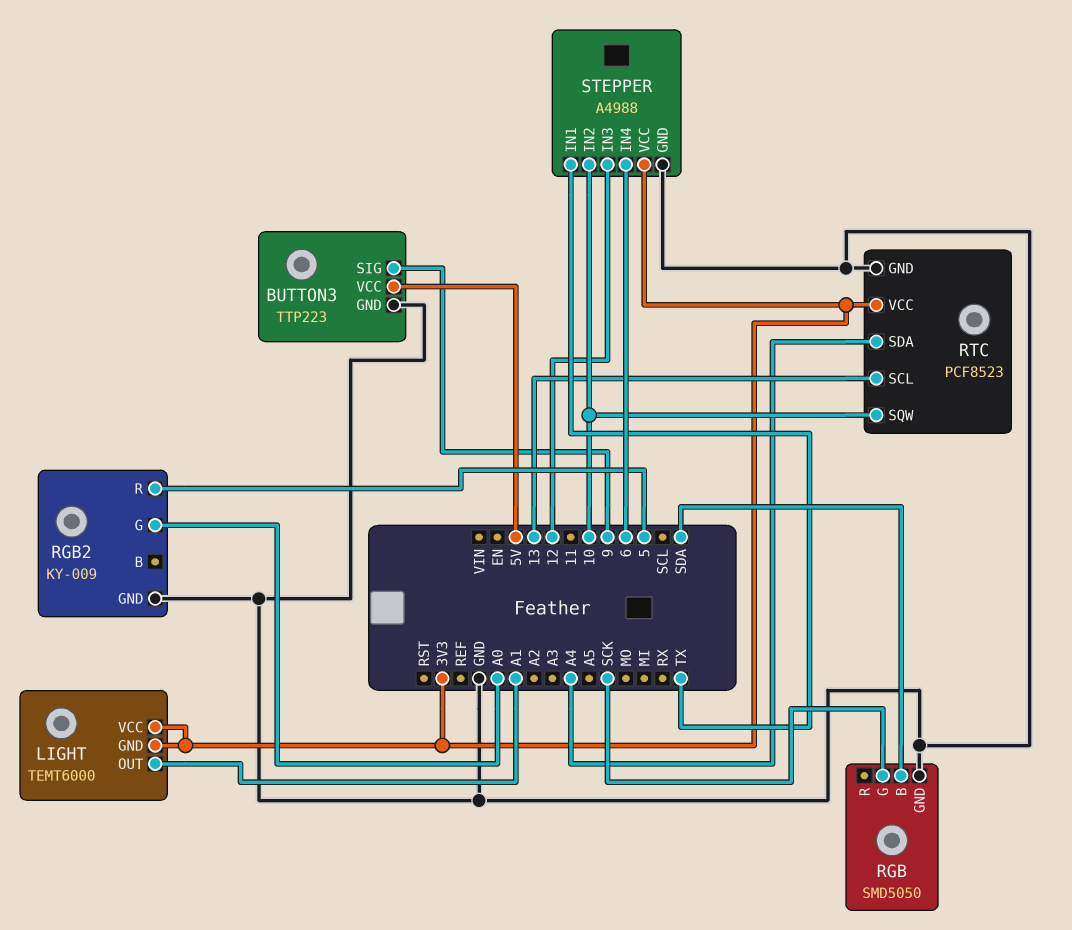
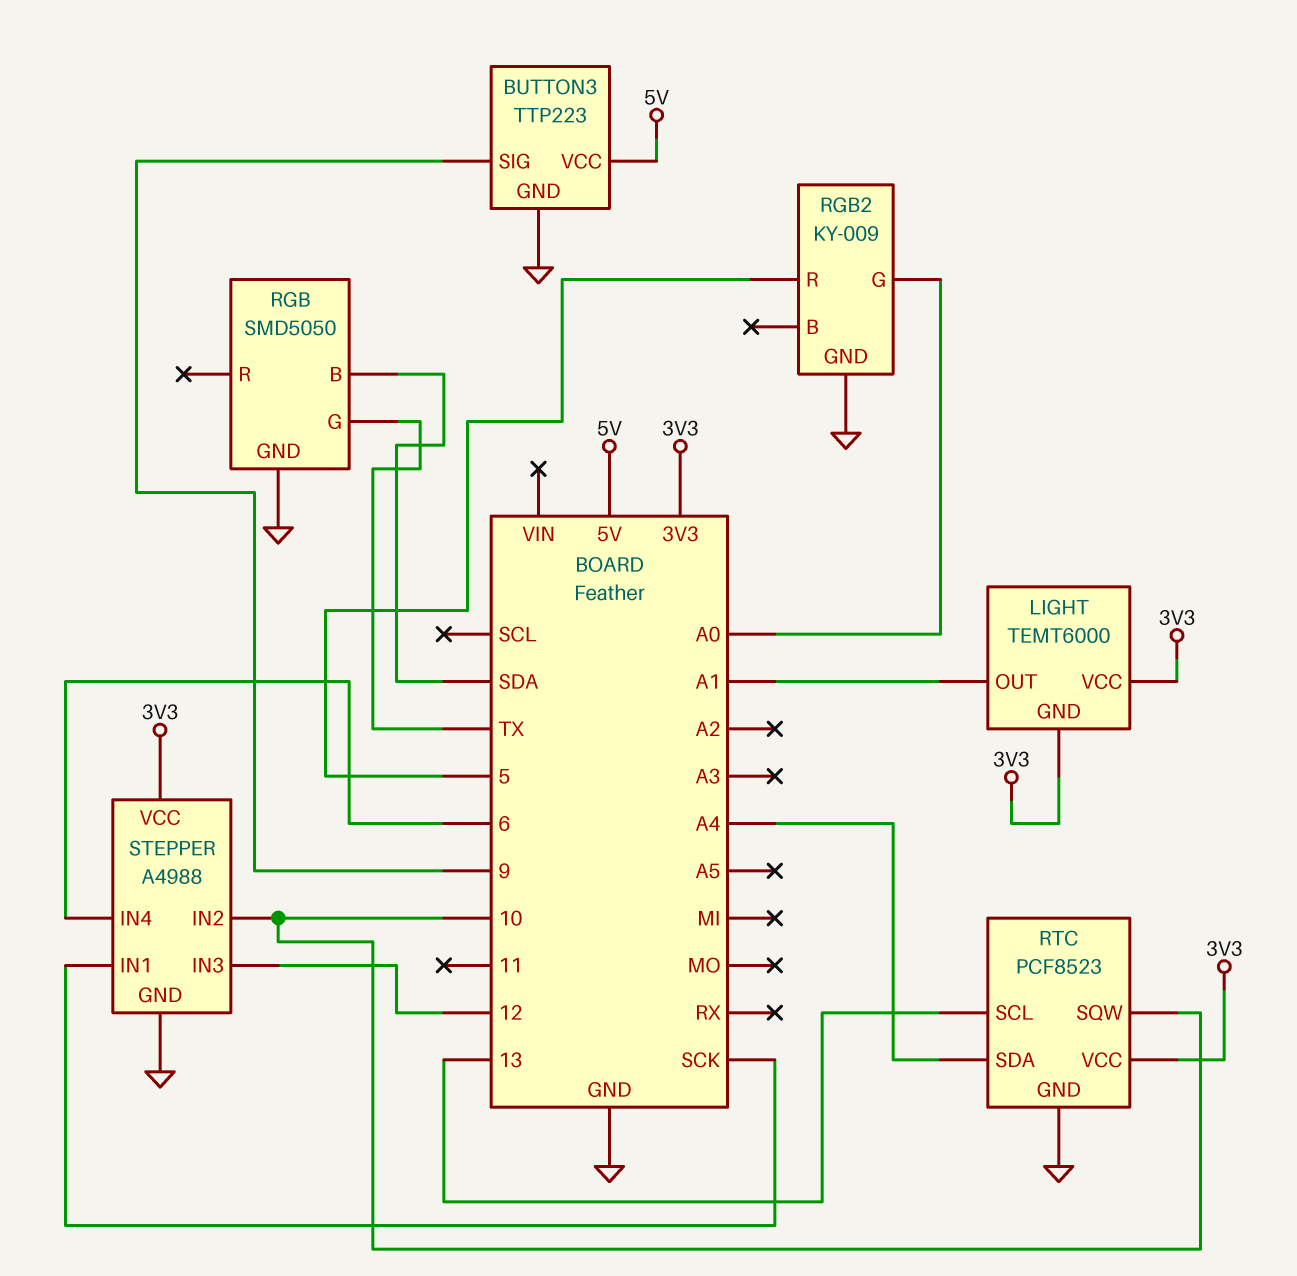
RGB pin G: SCK -> TX
STEPPER pin IN1: TX -> SCK

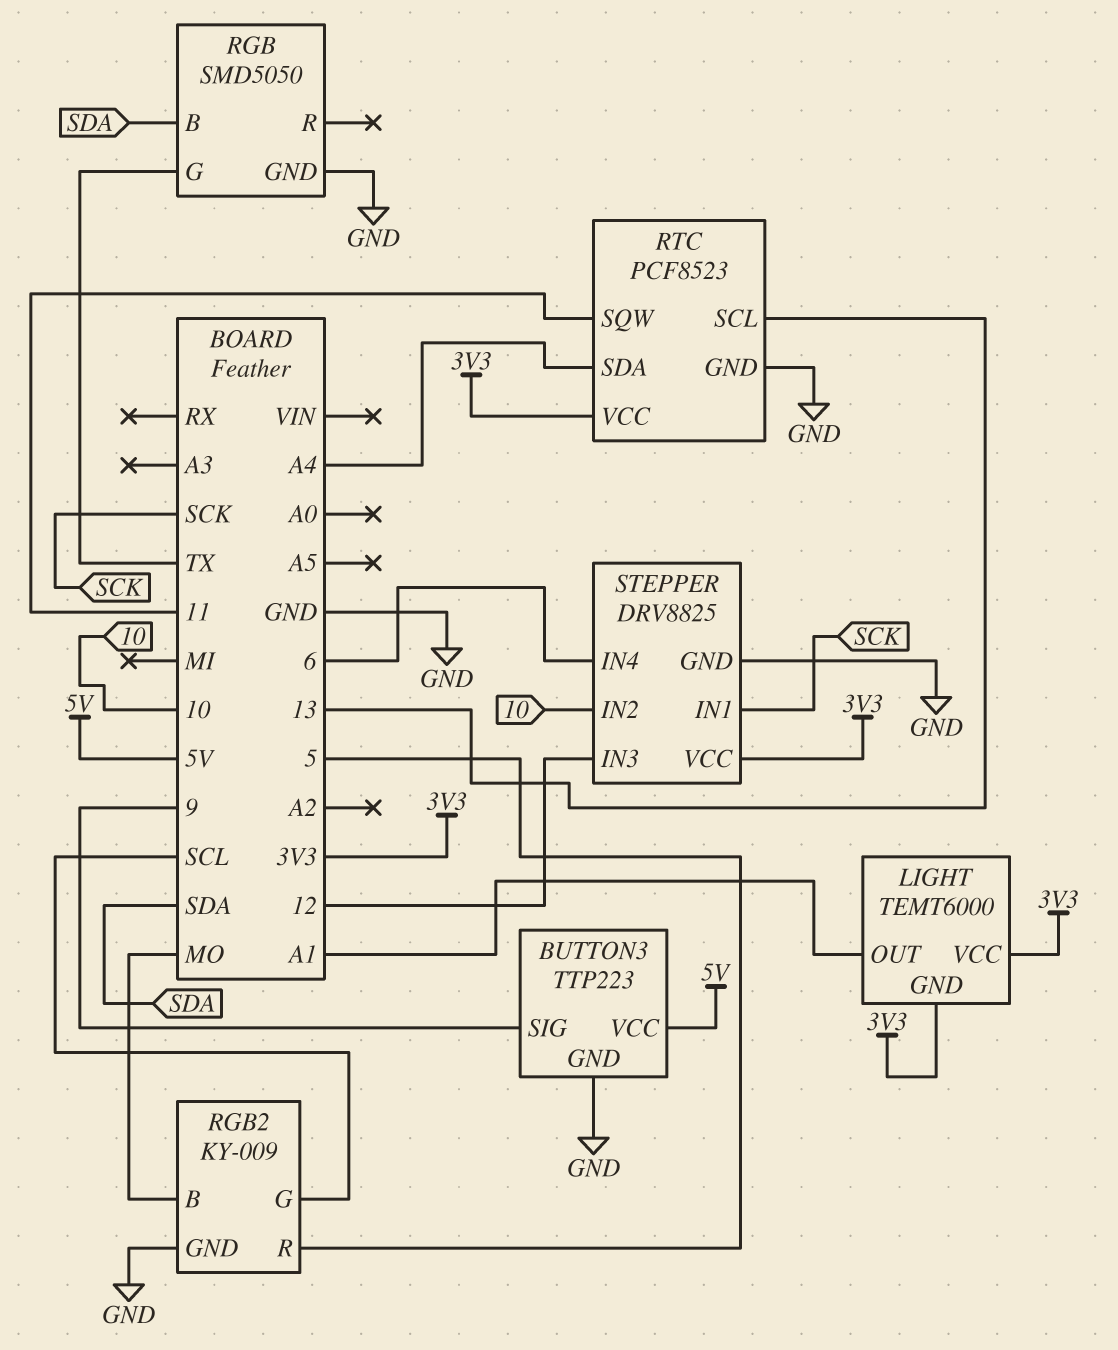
RGB2 pin B: none -> MO
RGB2 pin G: A0 -> SCL
RTC pin SQW: 10 -> 11
STEPPER: A4988 -> DRV8825

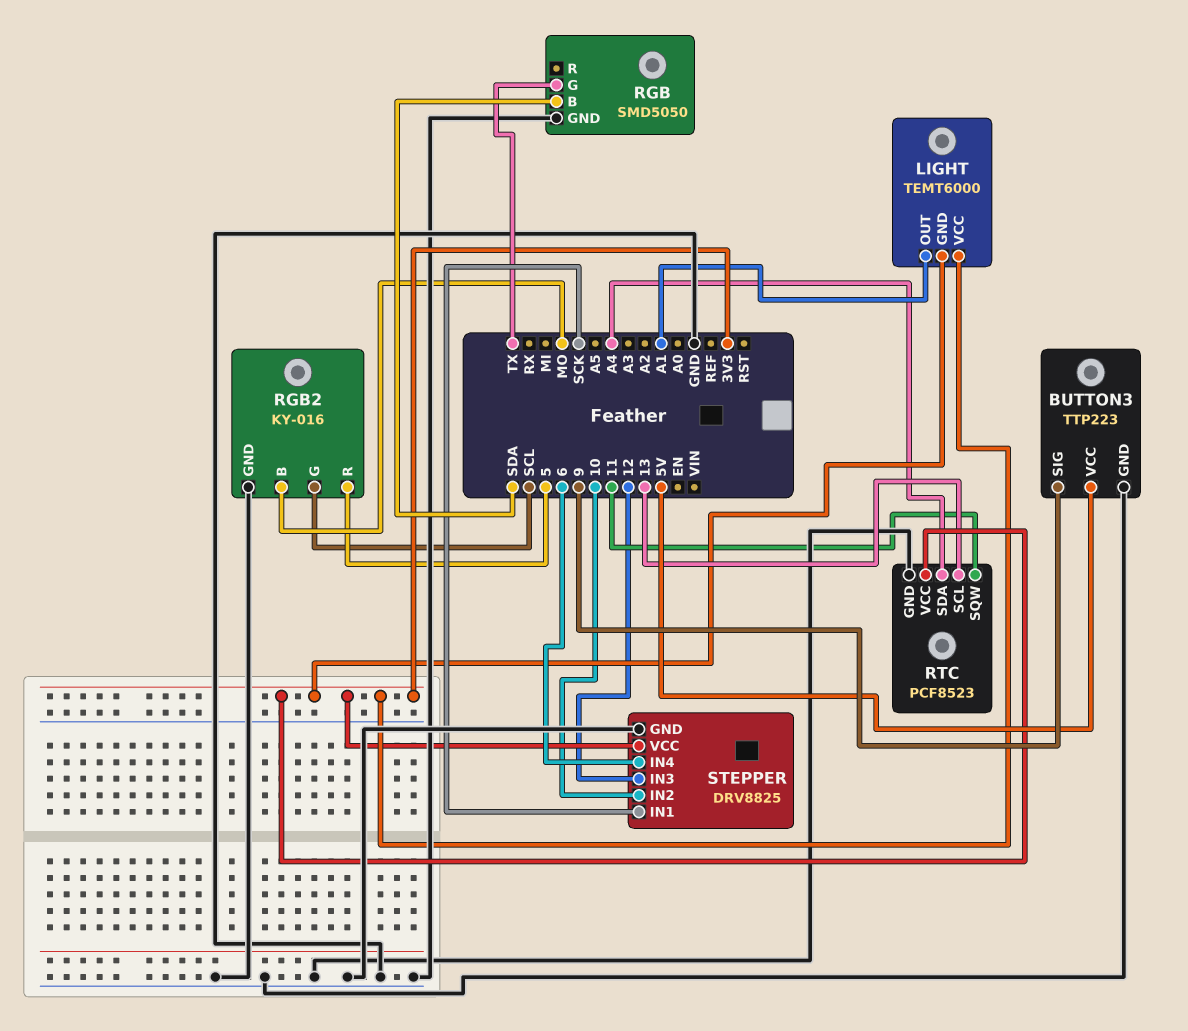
RGB2: KY-009 -> KY-016

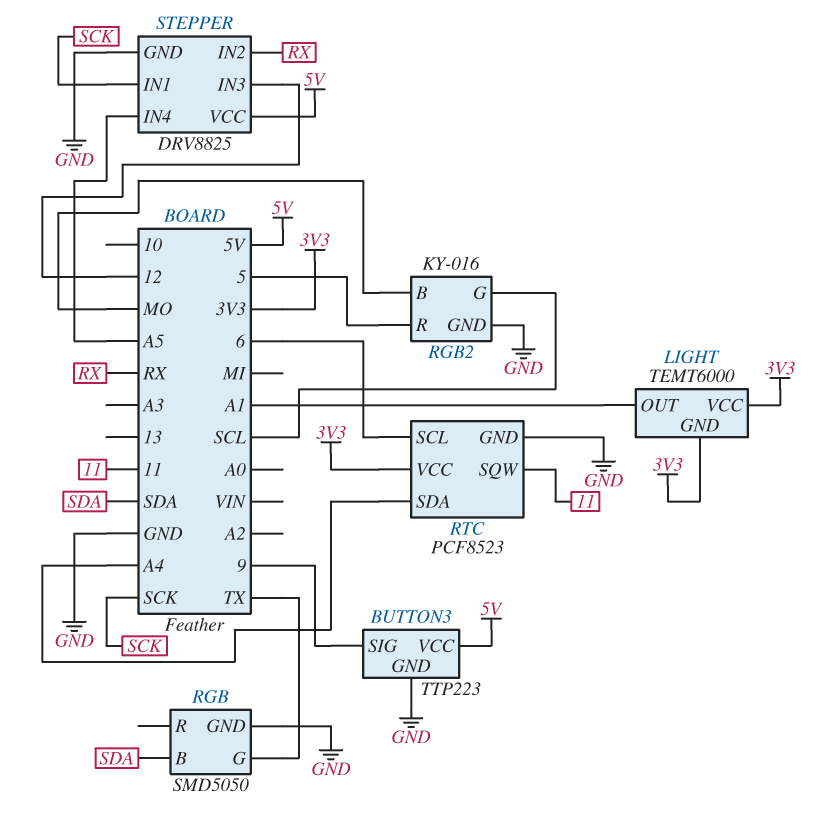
RTC pin SCL: 13 -> 6
STEPPER pin IN2: 10 -> RX
STEPPER pin IN4: 6 -> A5
STEPPER pin VCC: 3V3 -> 5V

